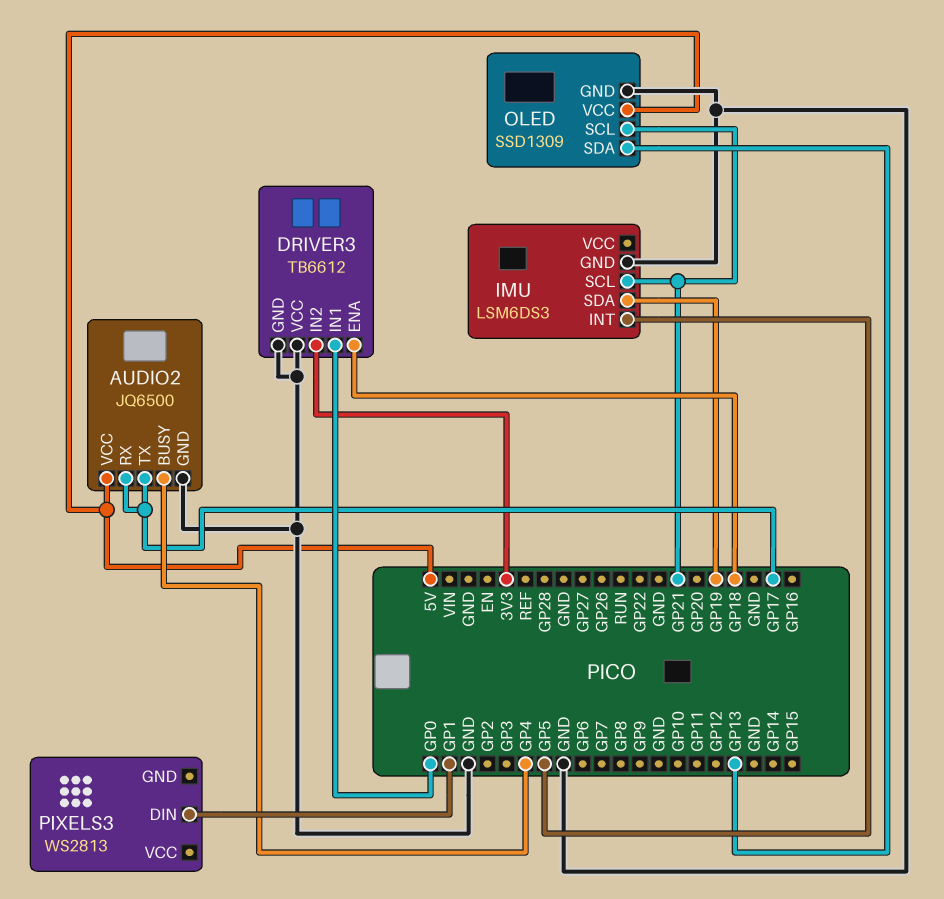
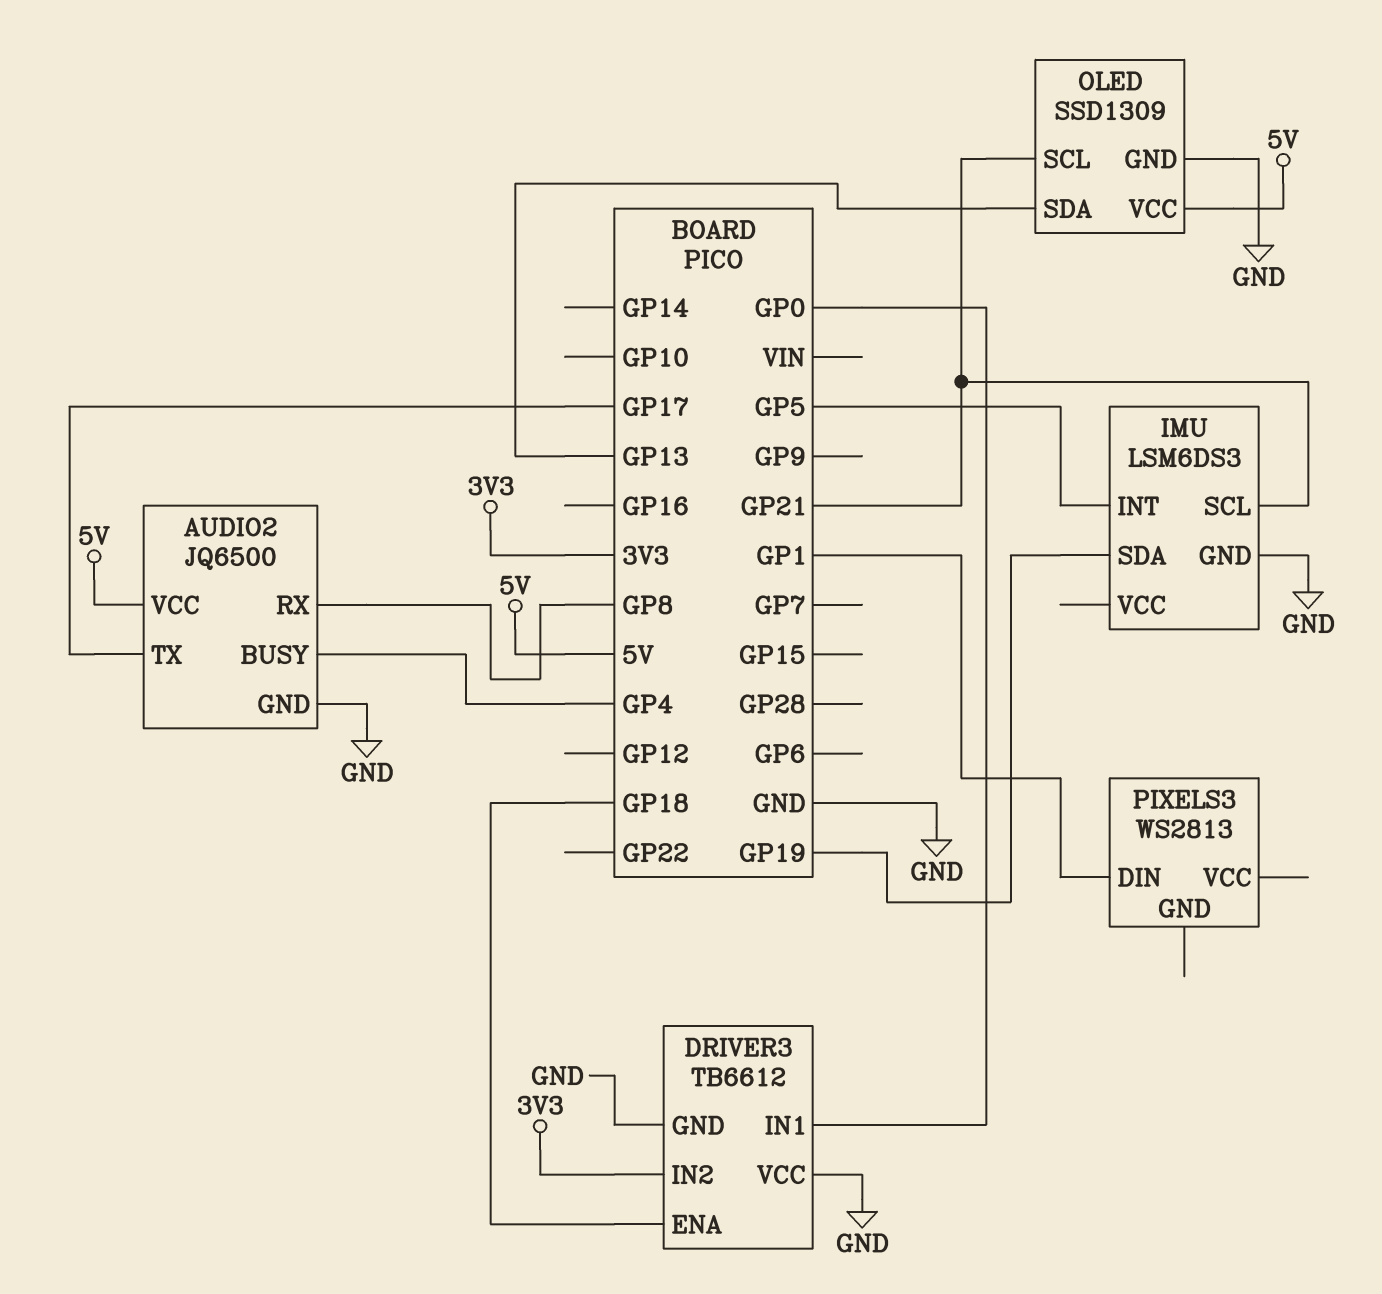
AUDIO2 pin RX: GP17 -> GP8

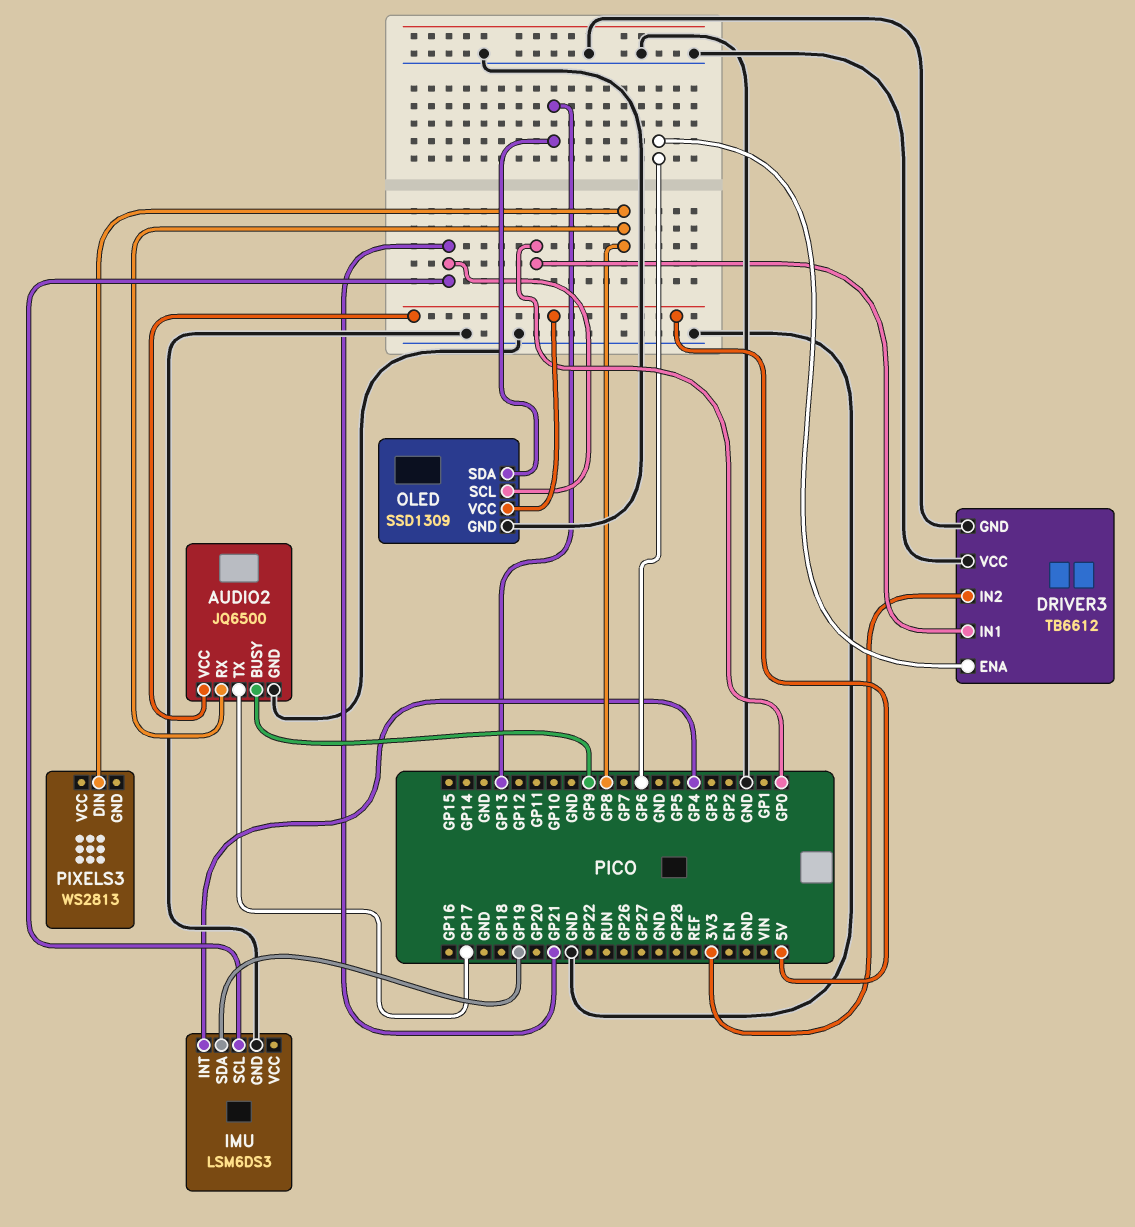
AUDIO2 pin BUSY: GP4 -> GP9
DRIVER3 pin ENA: GP18 -> GP6
IMU pin INT: GP5 -> GP4
PIXELS3 pin DIN: GP1 -> GP8

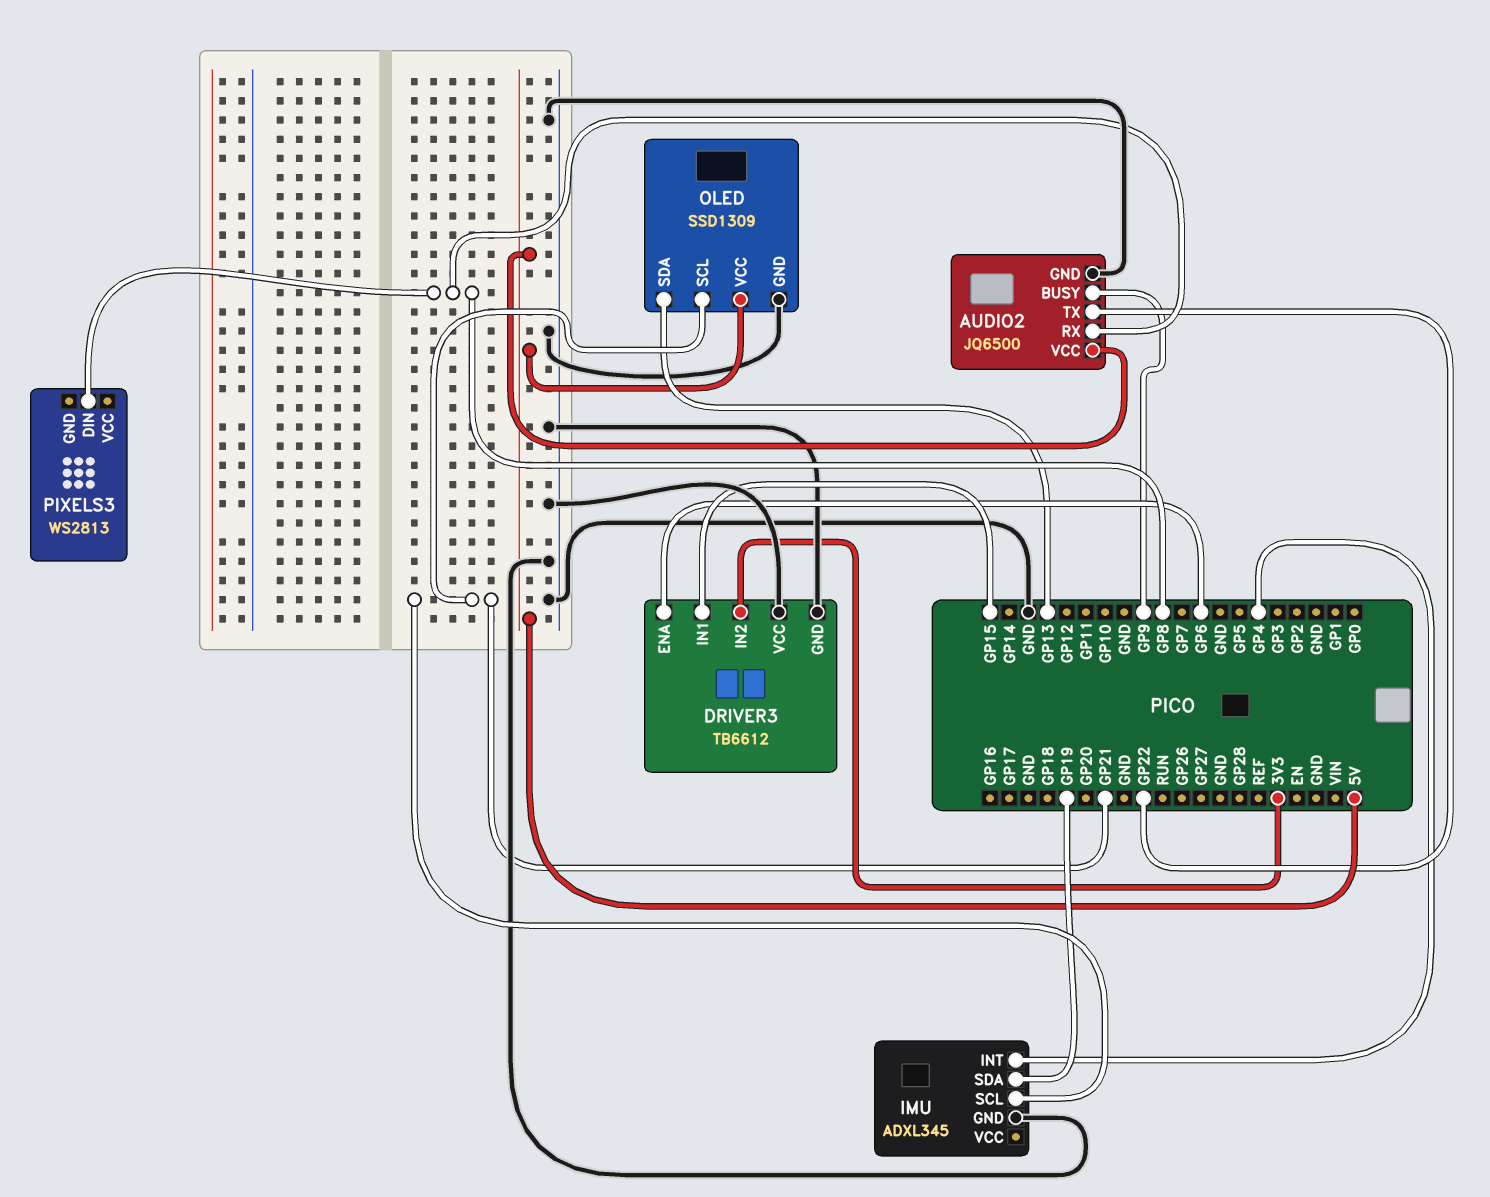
AUDIO2 pin TX: GP17 -> GP22
DRIVER3 pin IN1: GP0 -> GP15
IMU: LSM6DS3 -> ADXL345

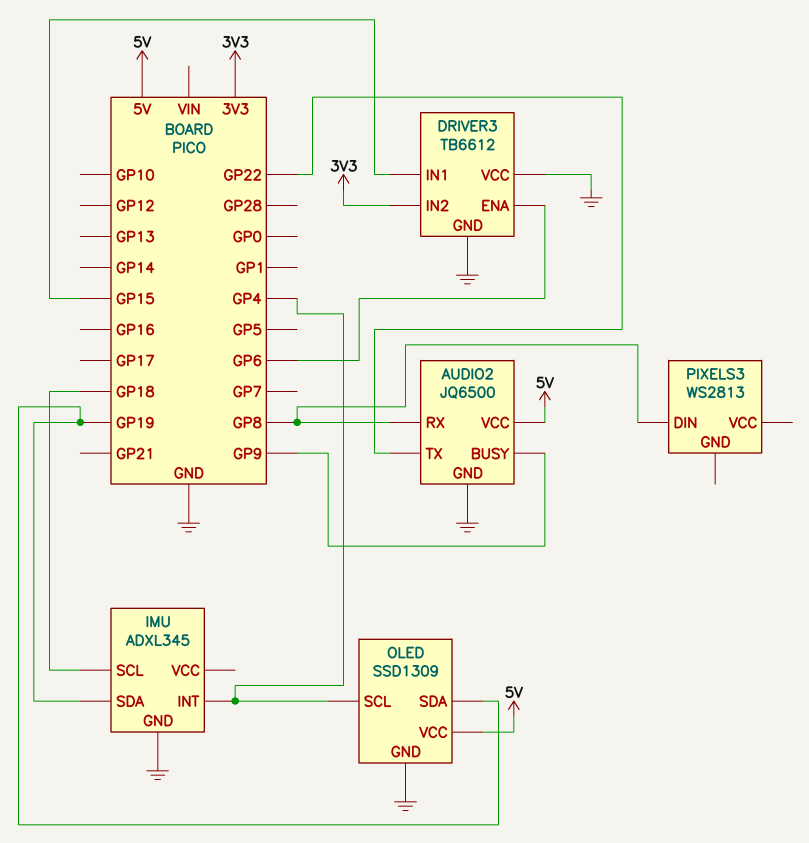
IMU pin SCL: GP21 -> GP18
OLED pin SCL: GP21 -> GP4
OLED pin SDA: GP13 -> GP19

